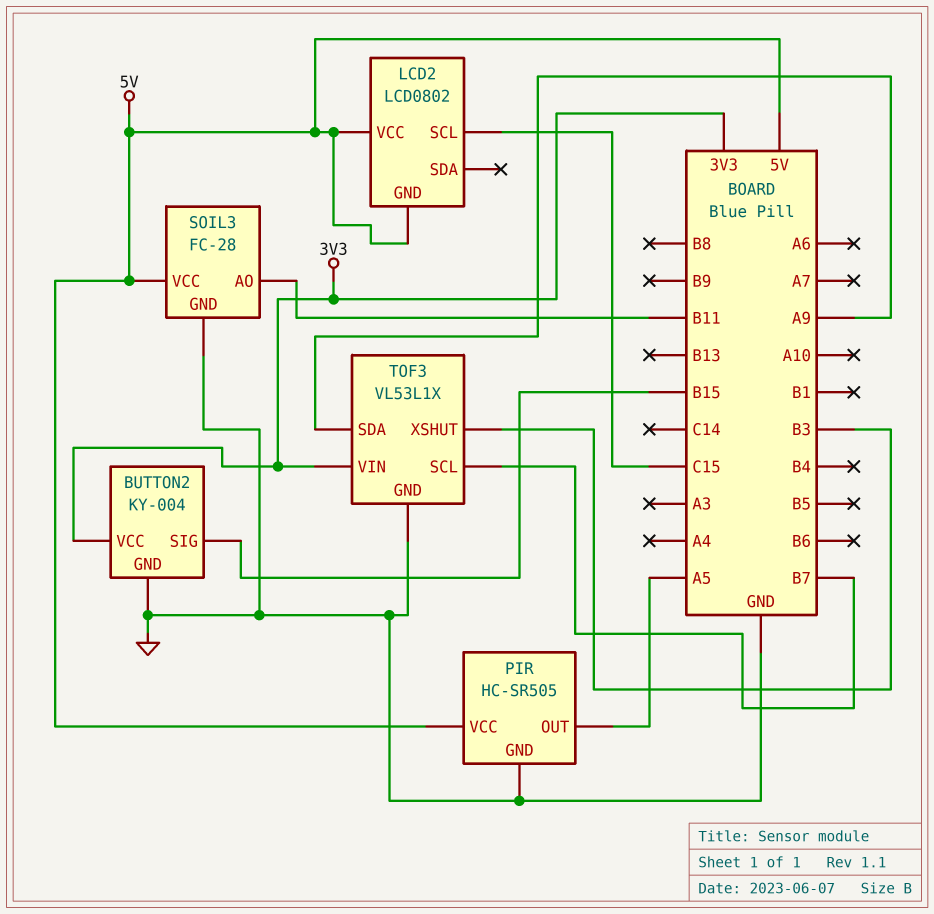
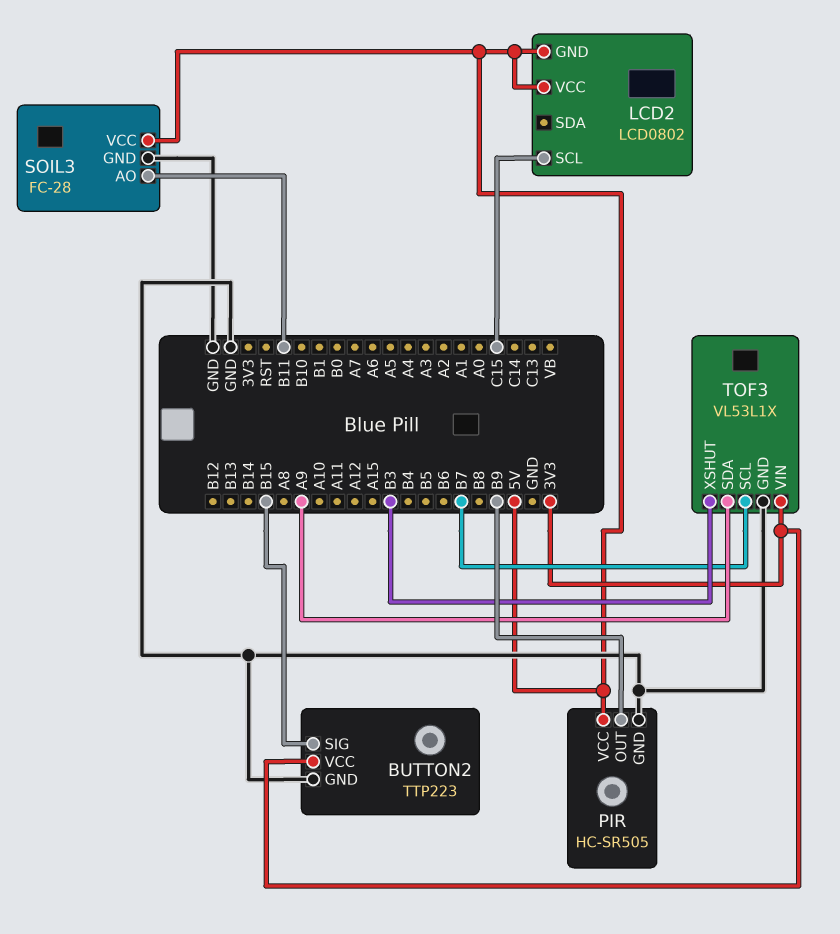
BUTTON2: KY-004 -> TTP223
PIR pin OUT: A5 -> B9

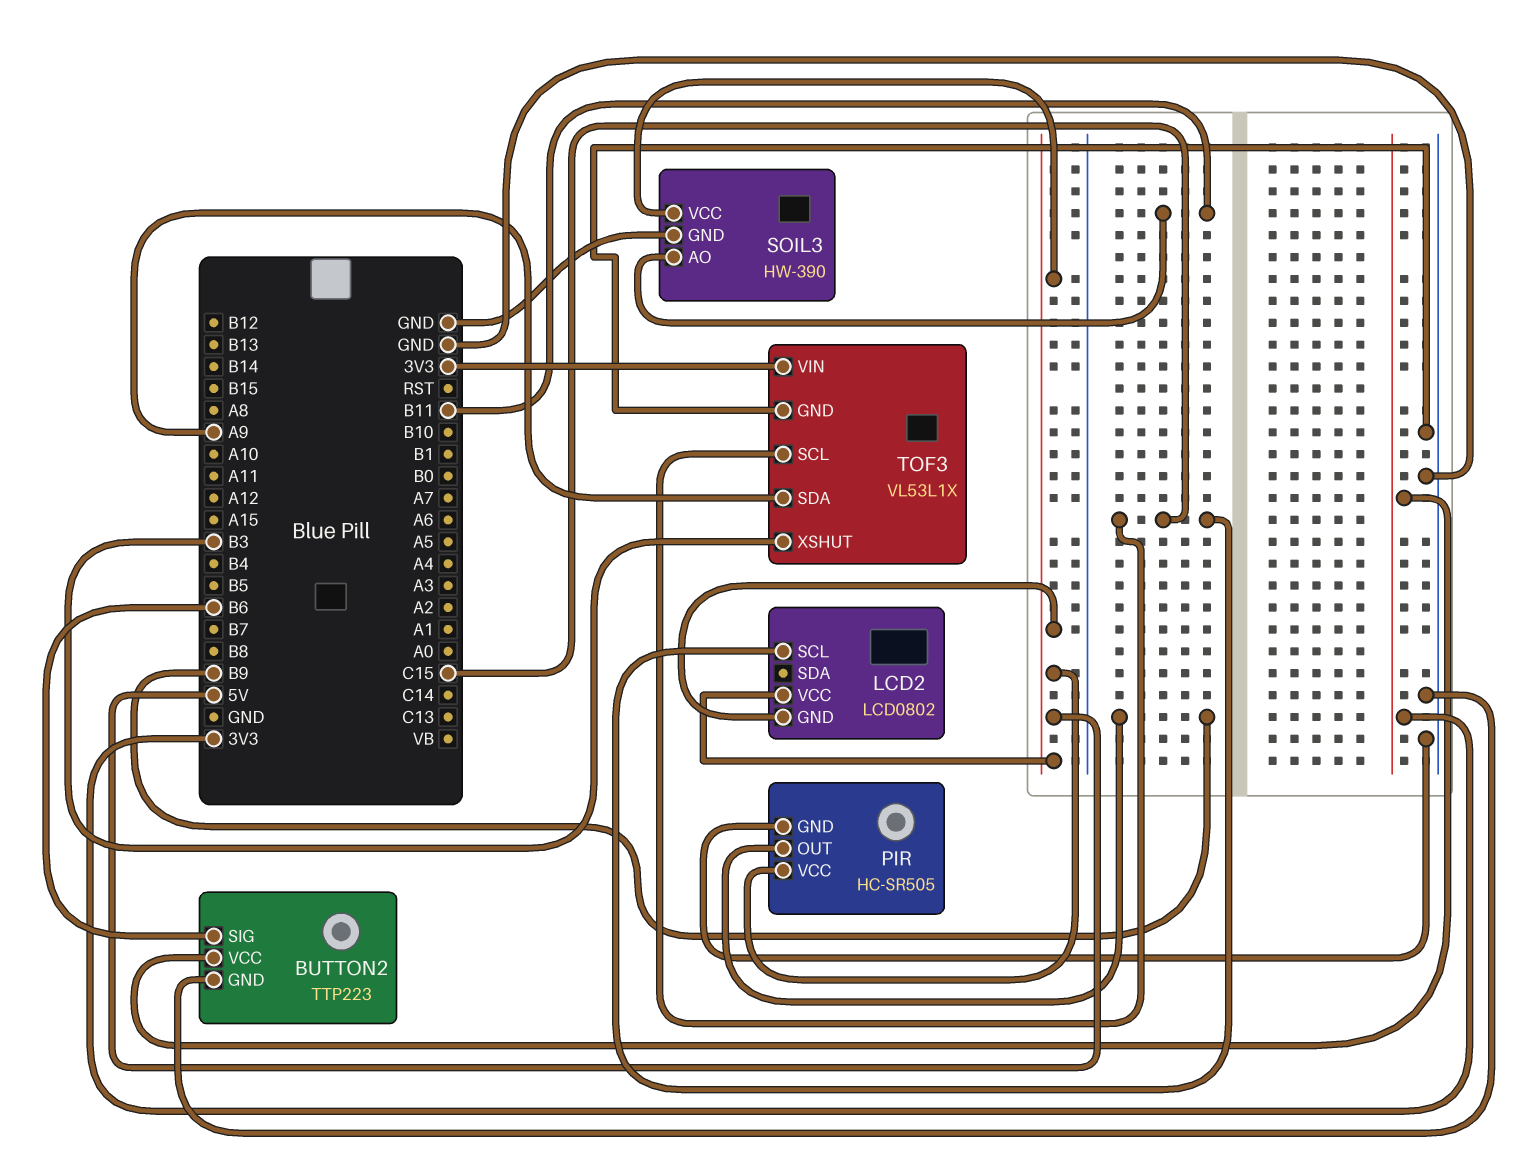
BUTTON2 pin SIG: B15 -> B6
SOIL3: FC-28 -> HW-390
TOF3 pin SCL: B7 -> C15

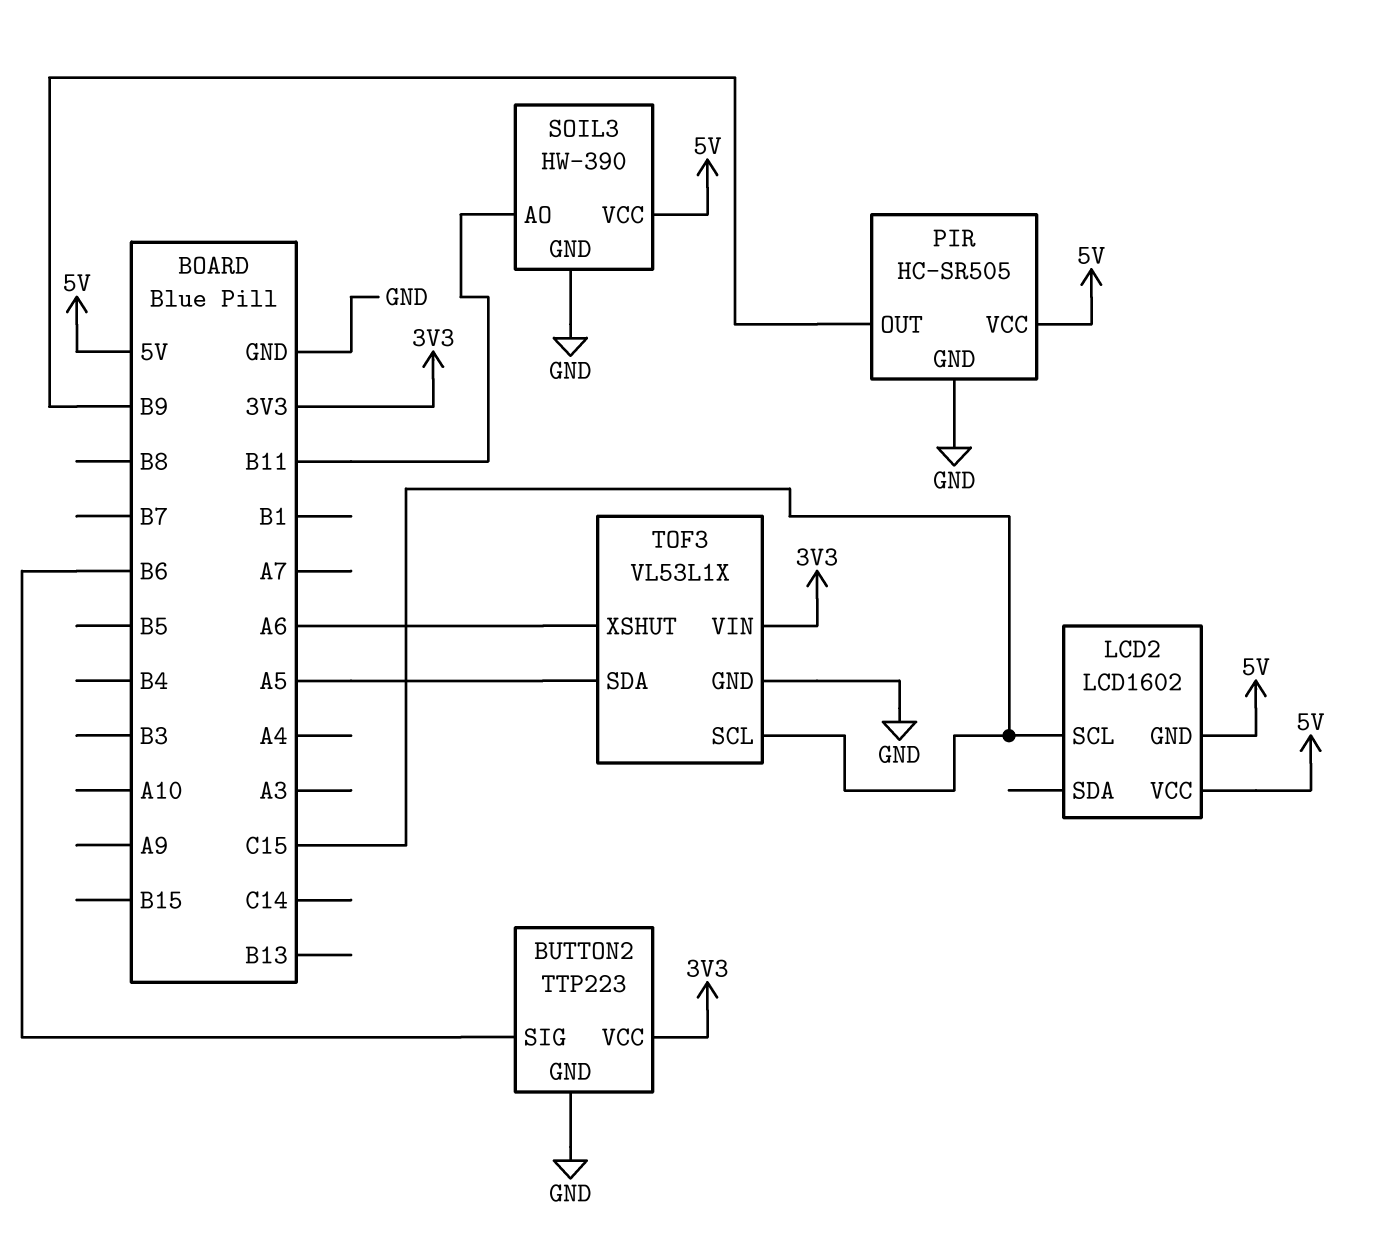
LCD2: LCD0802 -> LCD1602
TOF3 pin SDA: A9 -> A5
TOF3 pin XSHUT: B3 -> A6

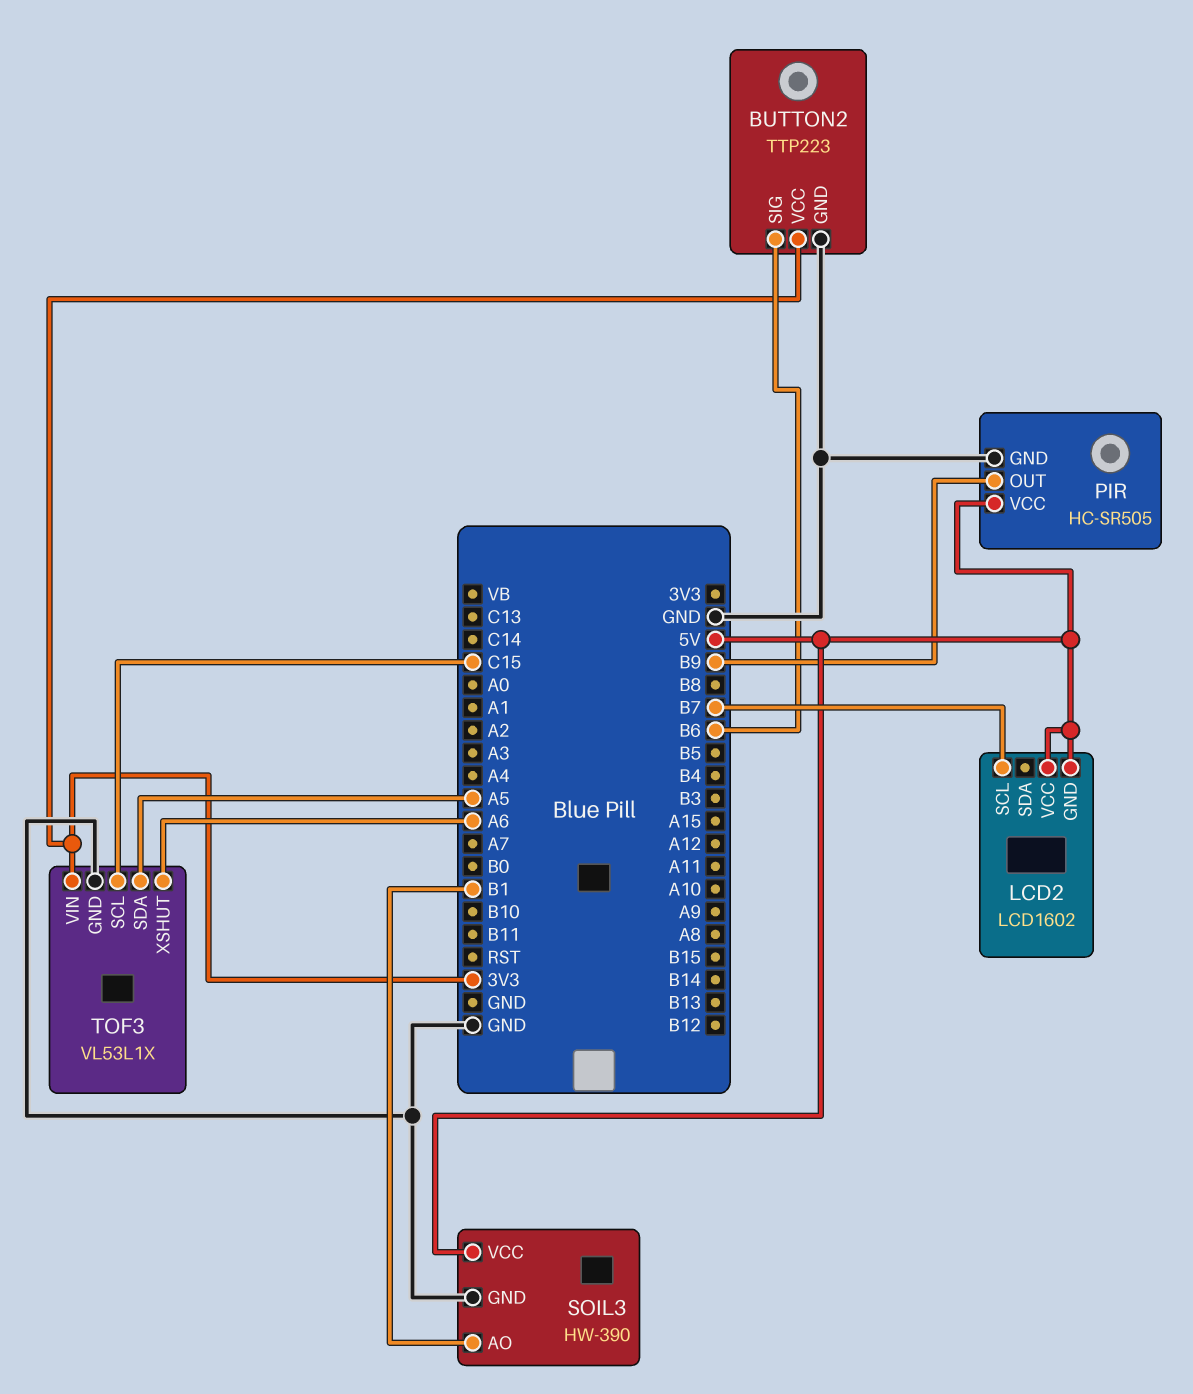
LCD2 pin SCL: C15 -> B7
SOIL3 pin AO: B11 -> B1

